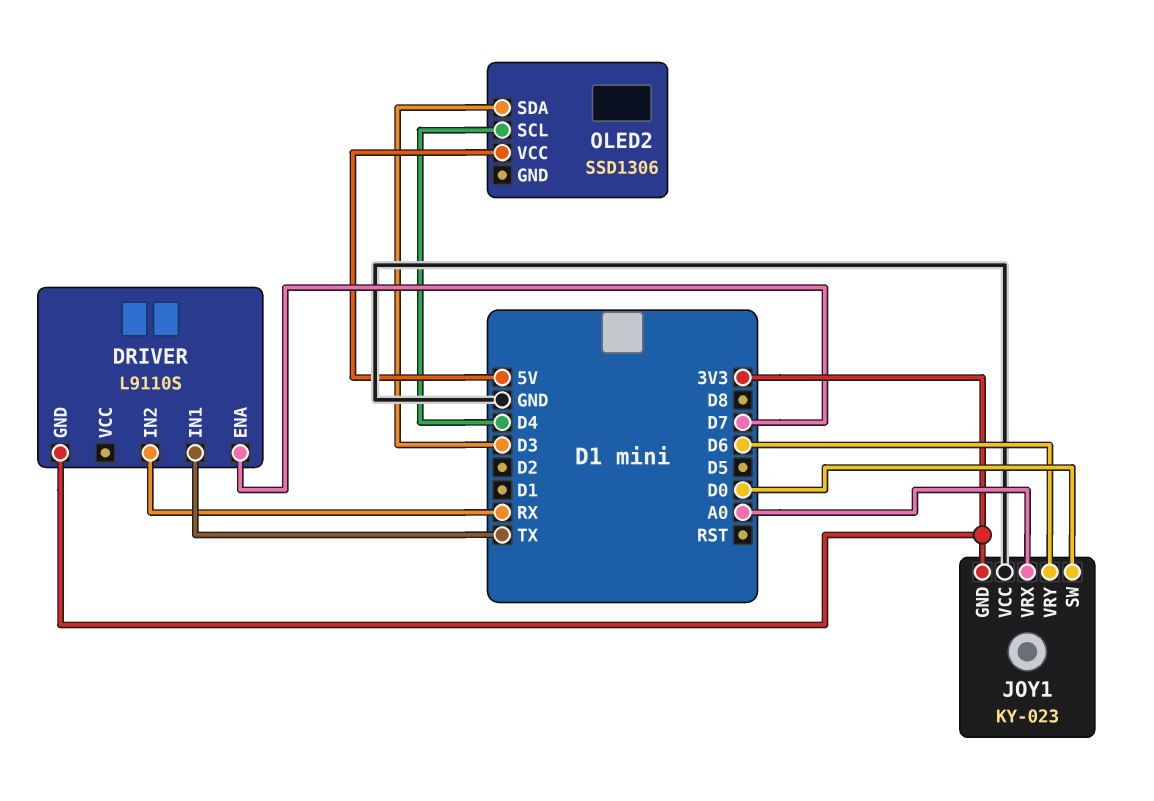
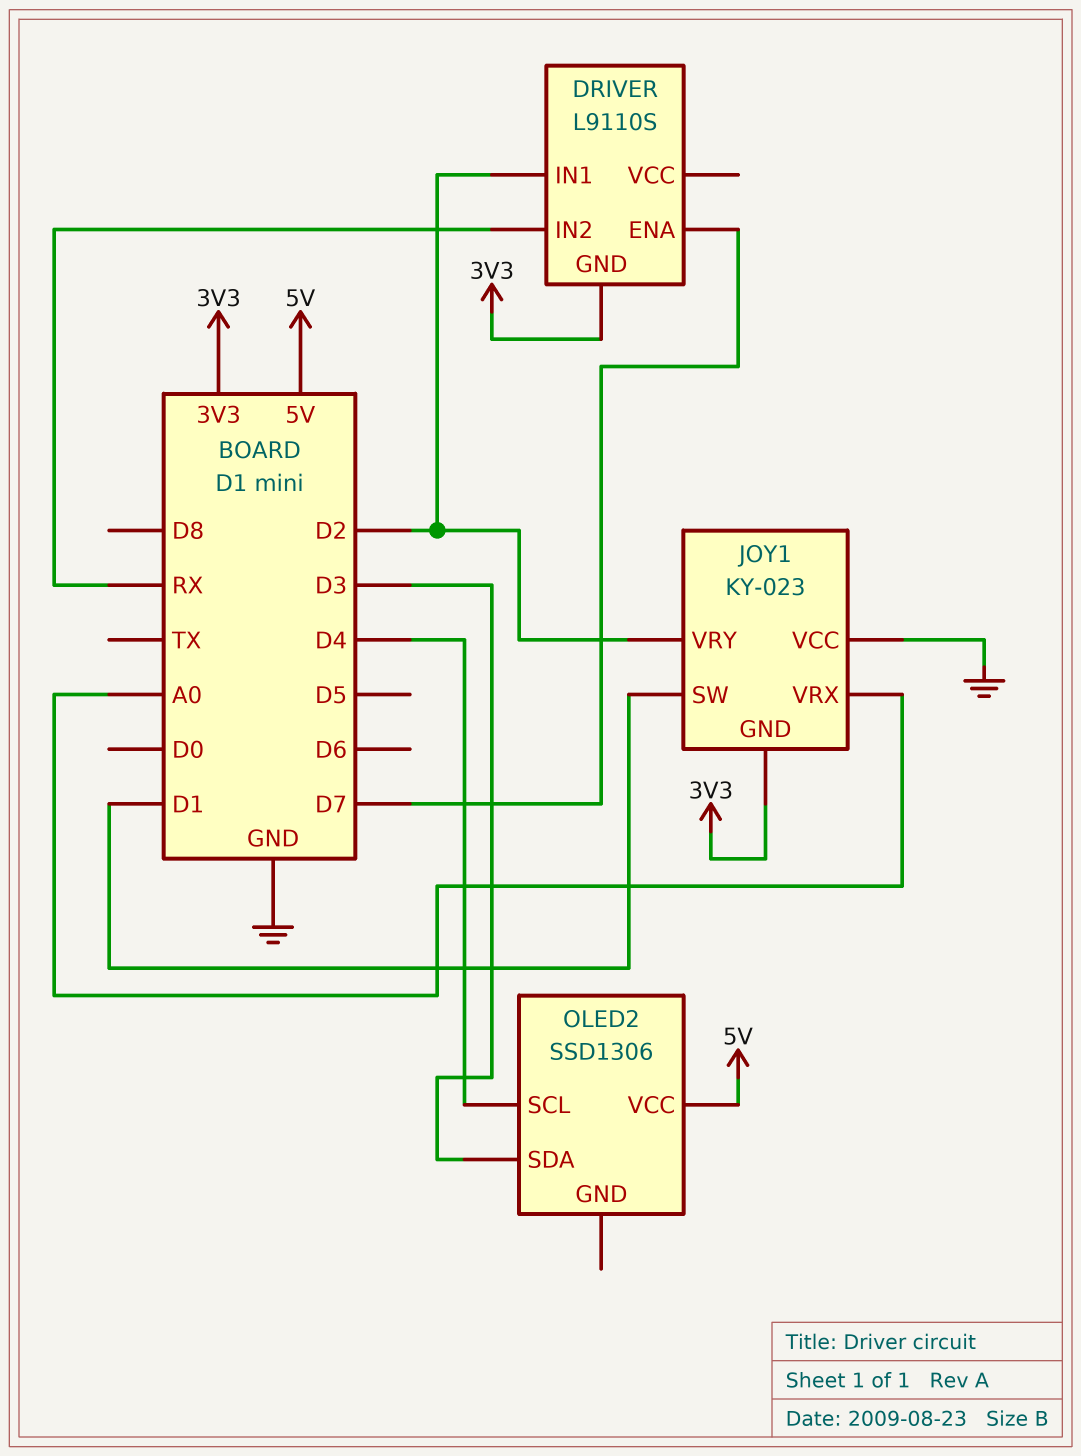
DRIVER pin IN1: TX -> D2
JOY1 pin SW: D0 -> D1
JOY1 pin VRY: D6 -> D2

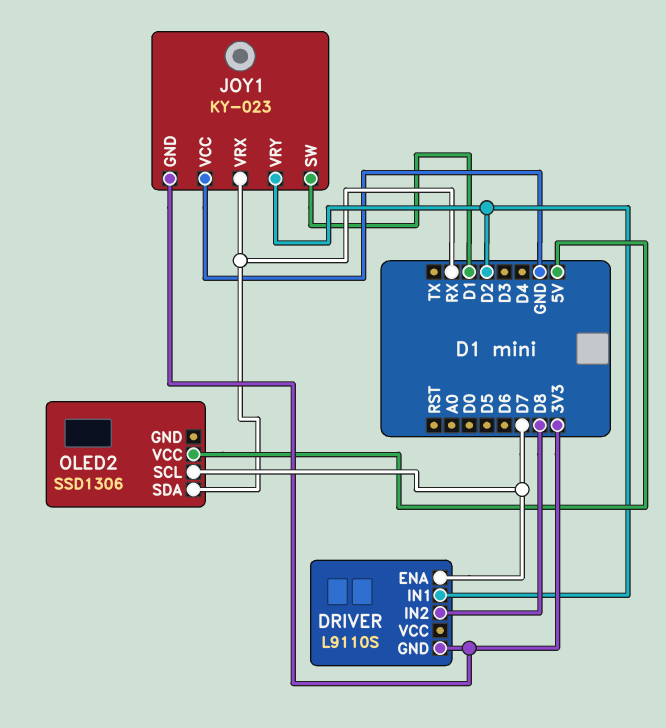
DRIVER pin IN2: RX -> D8
JOY1 pin VRX: A0 -> RX
OLED2 pin SCL: D4 -> D7
OLED2 pin SDA: D3 -> RX

